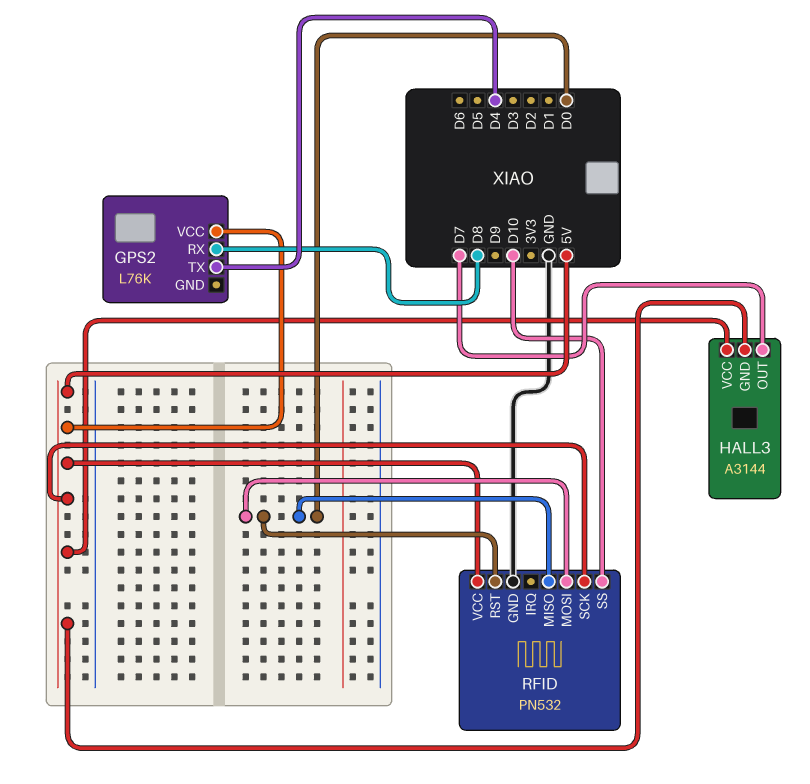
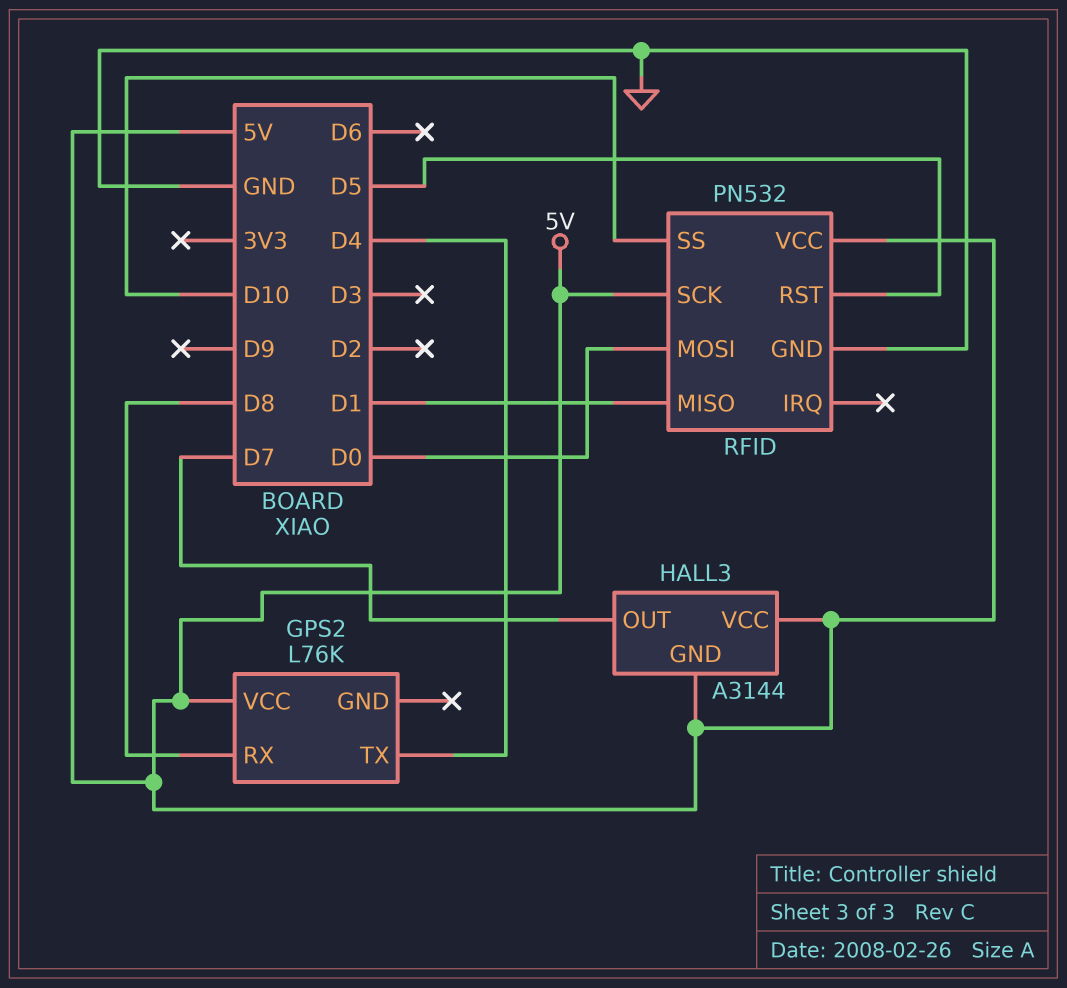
RFID pin MISO: D0 -> D1
RFID pin RST: D0 -> D5

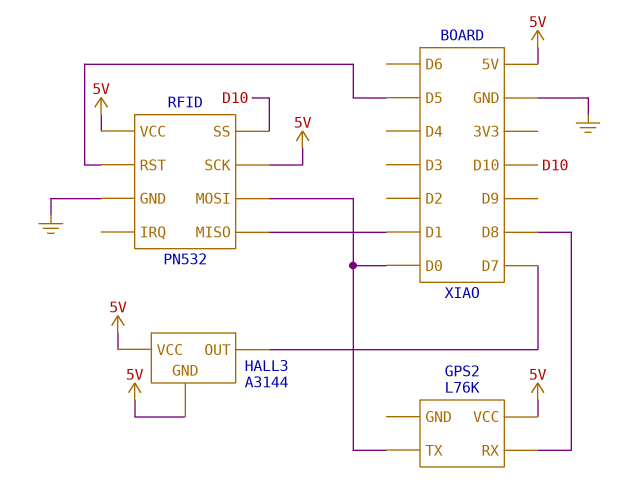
GPS2 pin TX: D4 -> D0

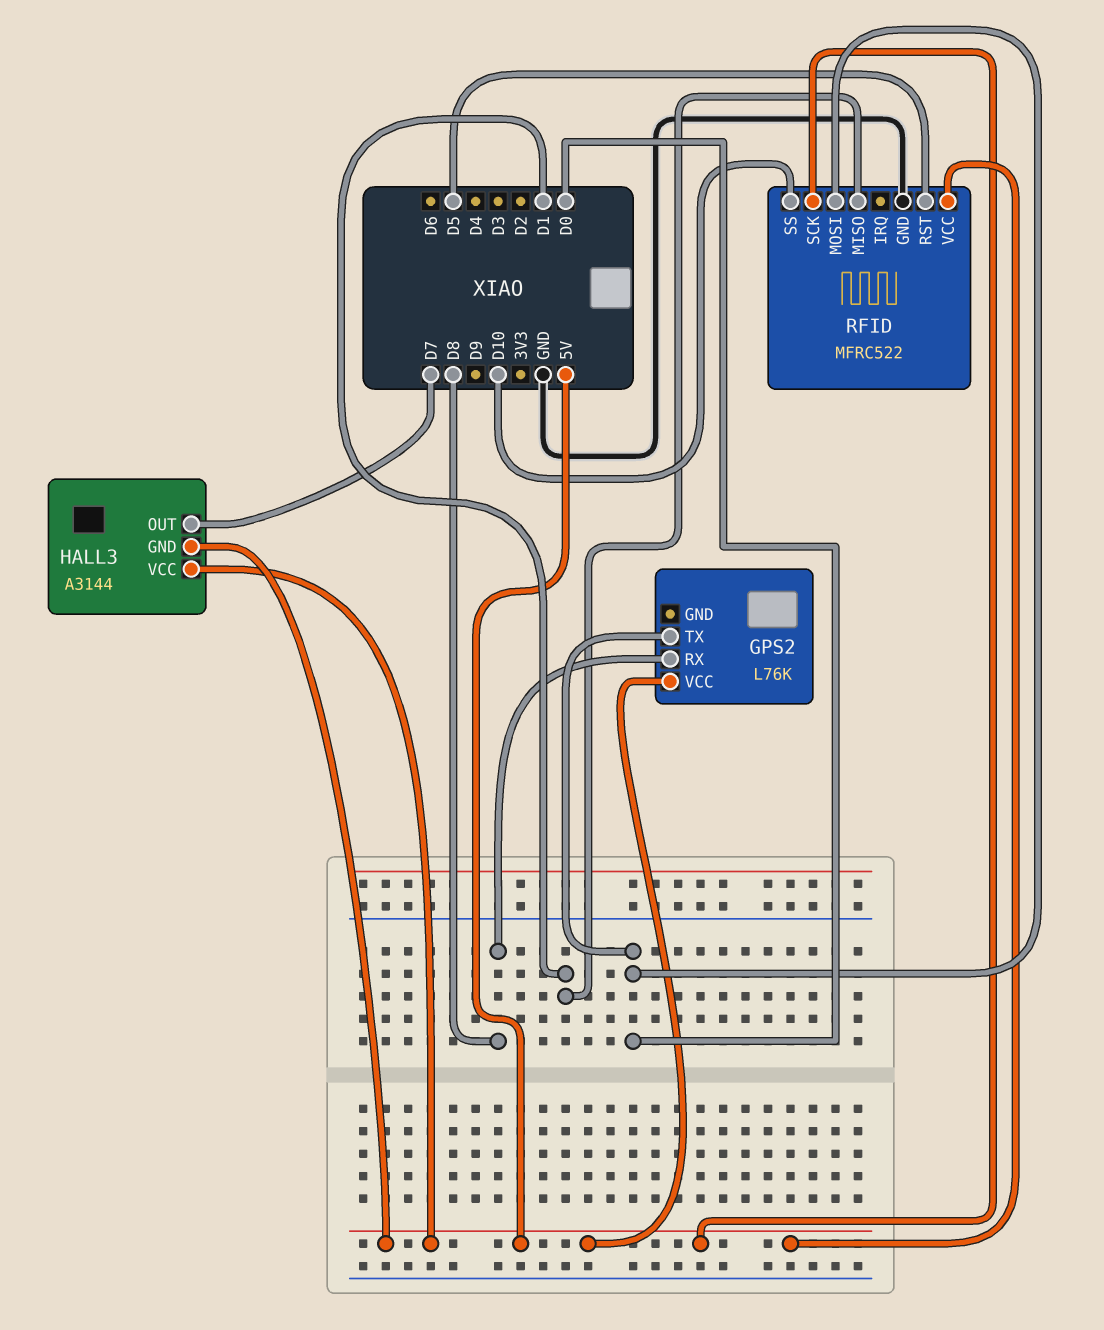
RFID: PN532 -> MFRC522

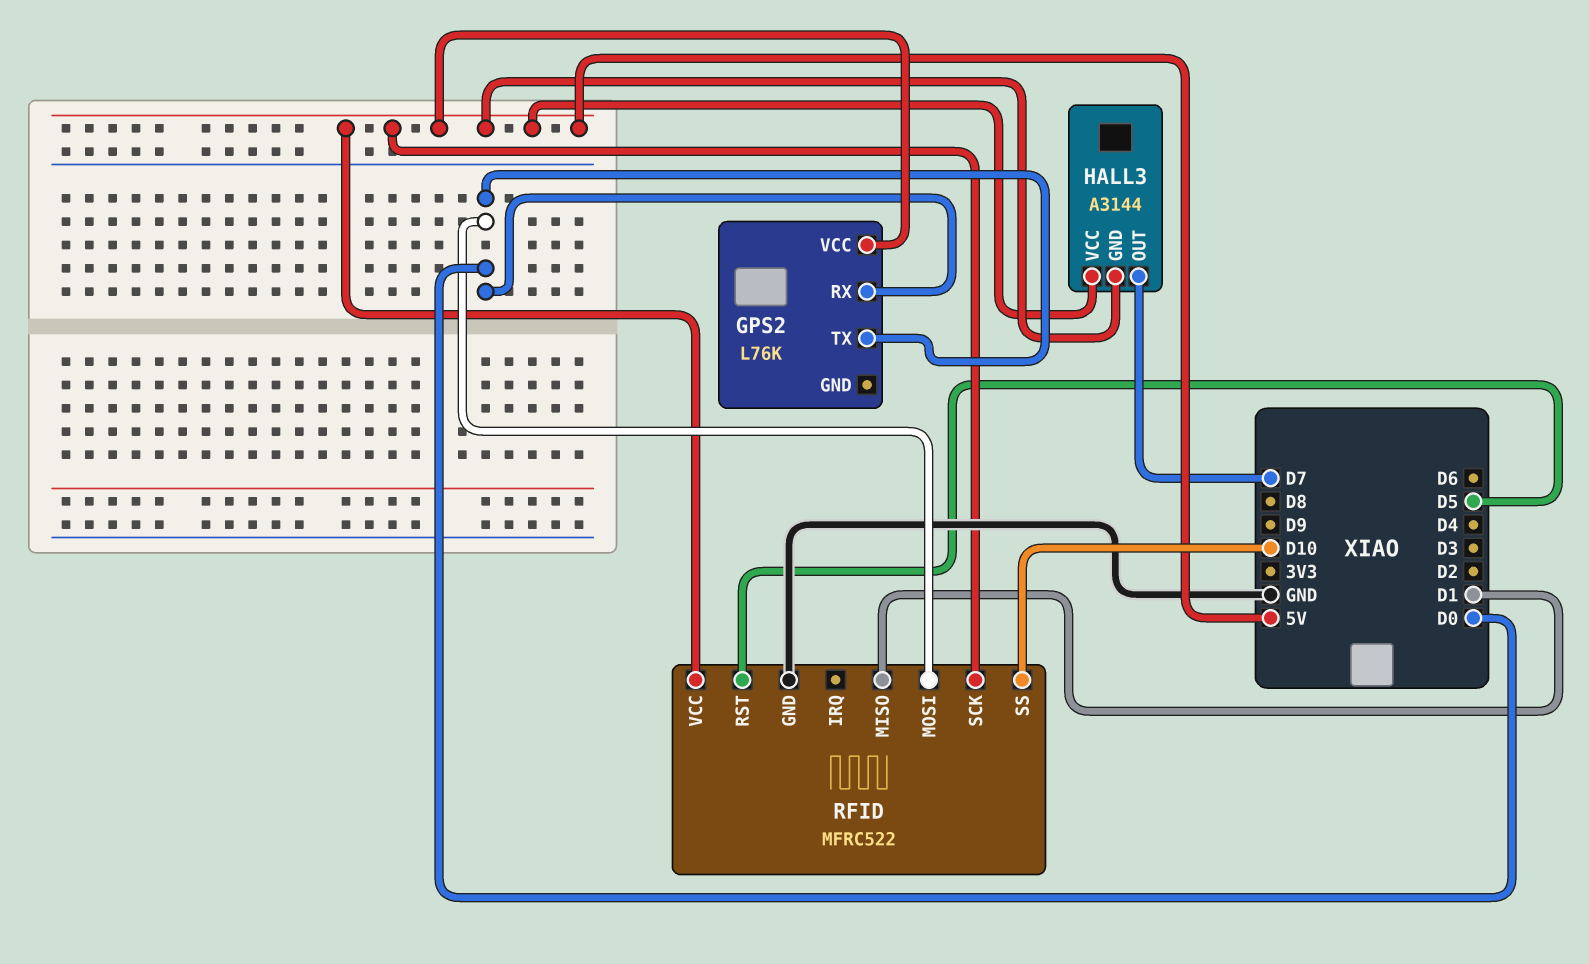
GPS2 pin RX: D8 -> D0

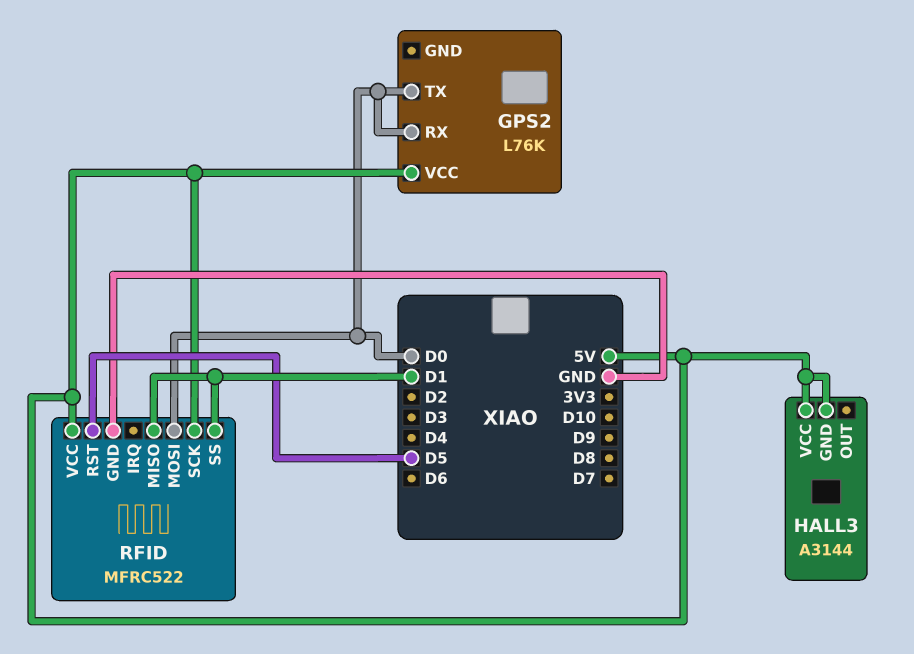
HALL3 pin OUT: D7 -> none
RFID pin SS: D10 -> D1

